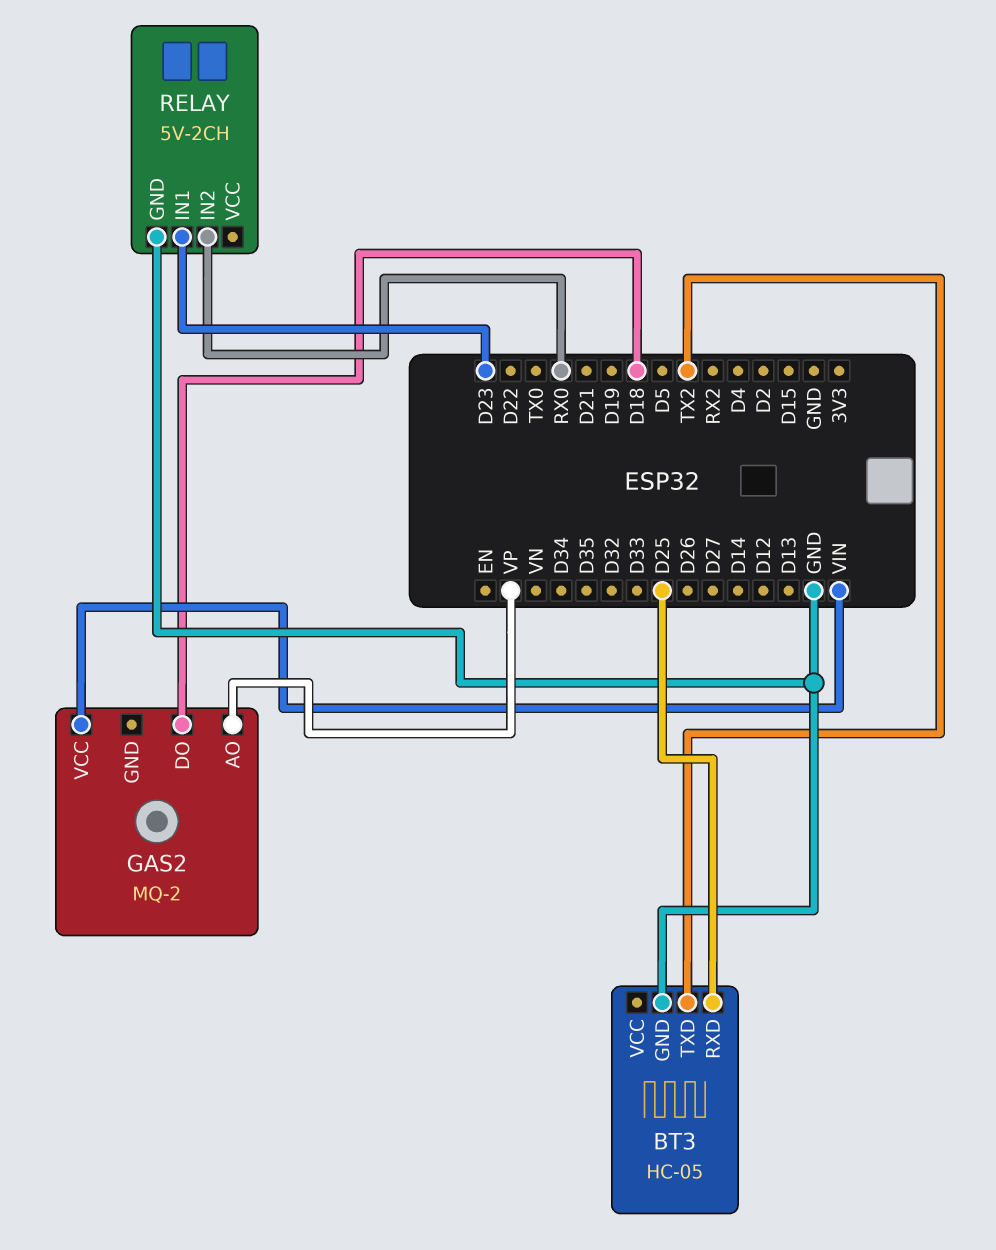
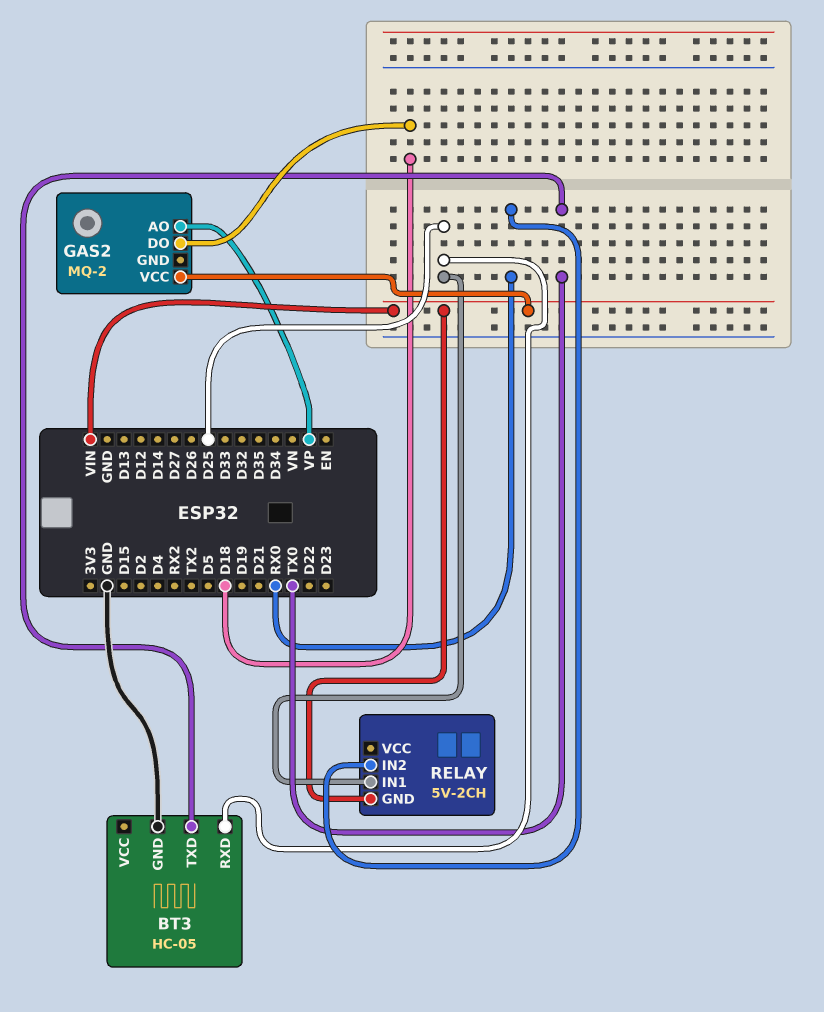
BT3 pin TXD: TX2 -> TX0
RELAY pin GND: GND -> VIN
RELAY pin IN1: D23 -> D25

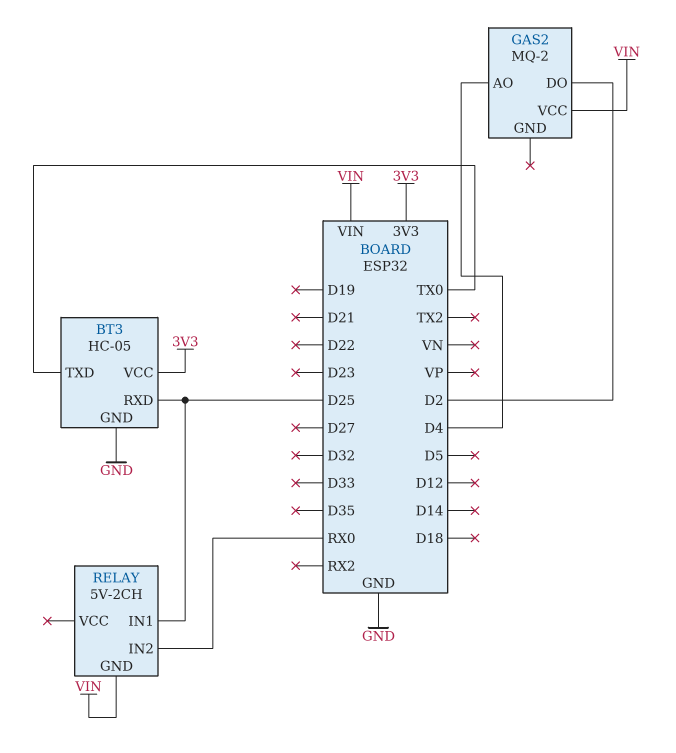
BT3 pin VCC: none -> 3V3
GAS2 pin AO: VP -> D4
GAS2 pin DO: D18 -> D2

